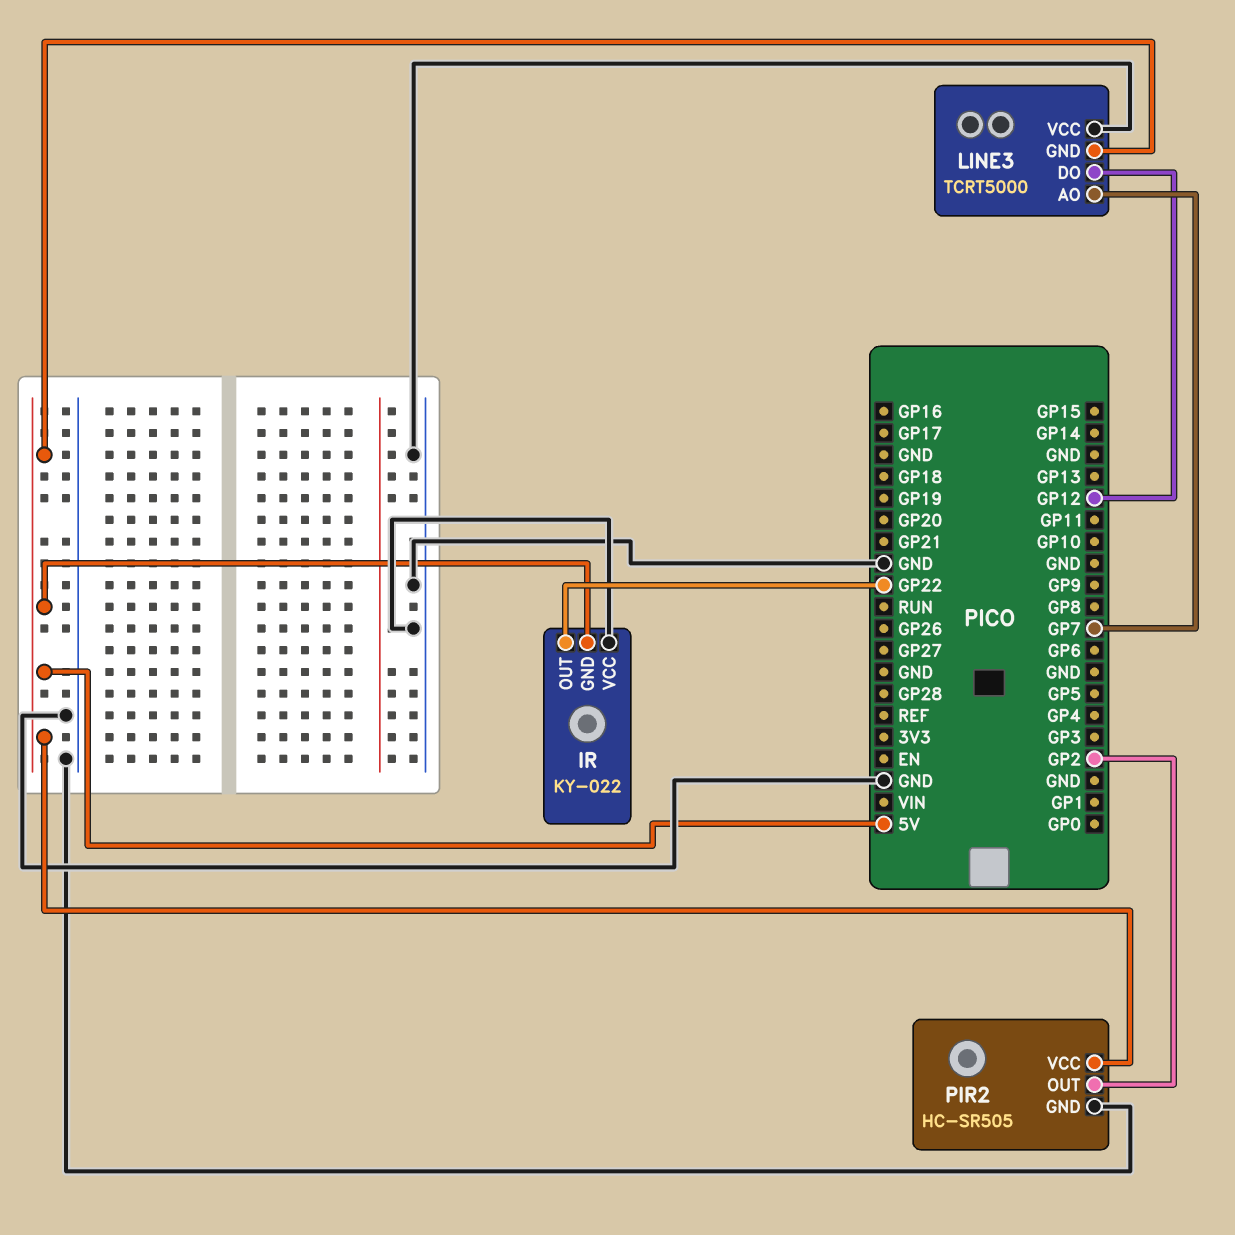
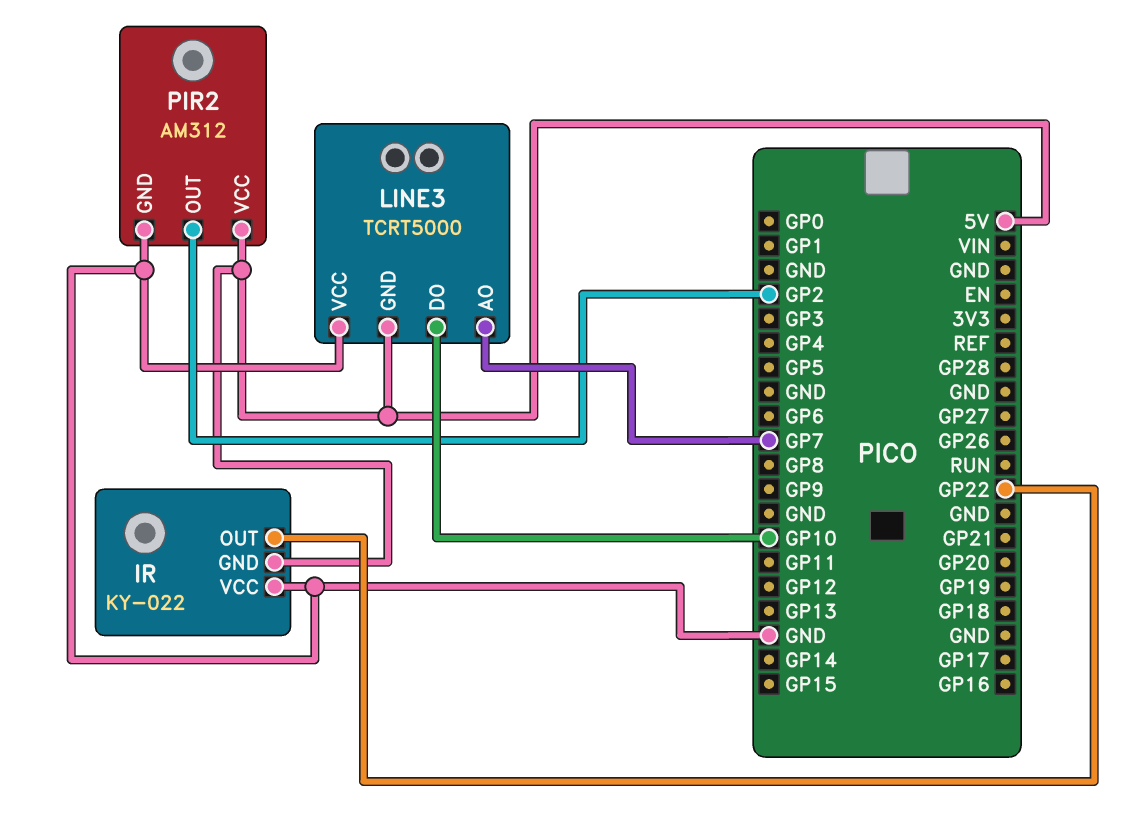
LINE3 pin DO: GP12 -> GP10
PIR2: HC-SR505 -> AM312

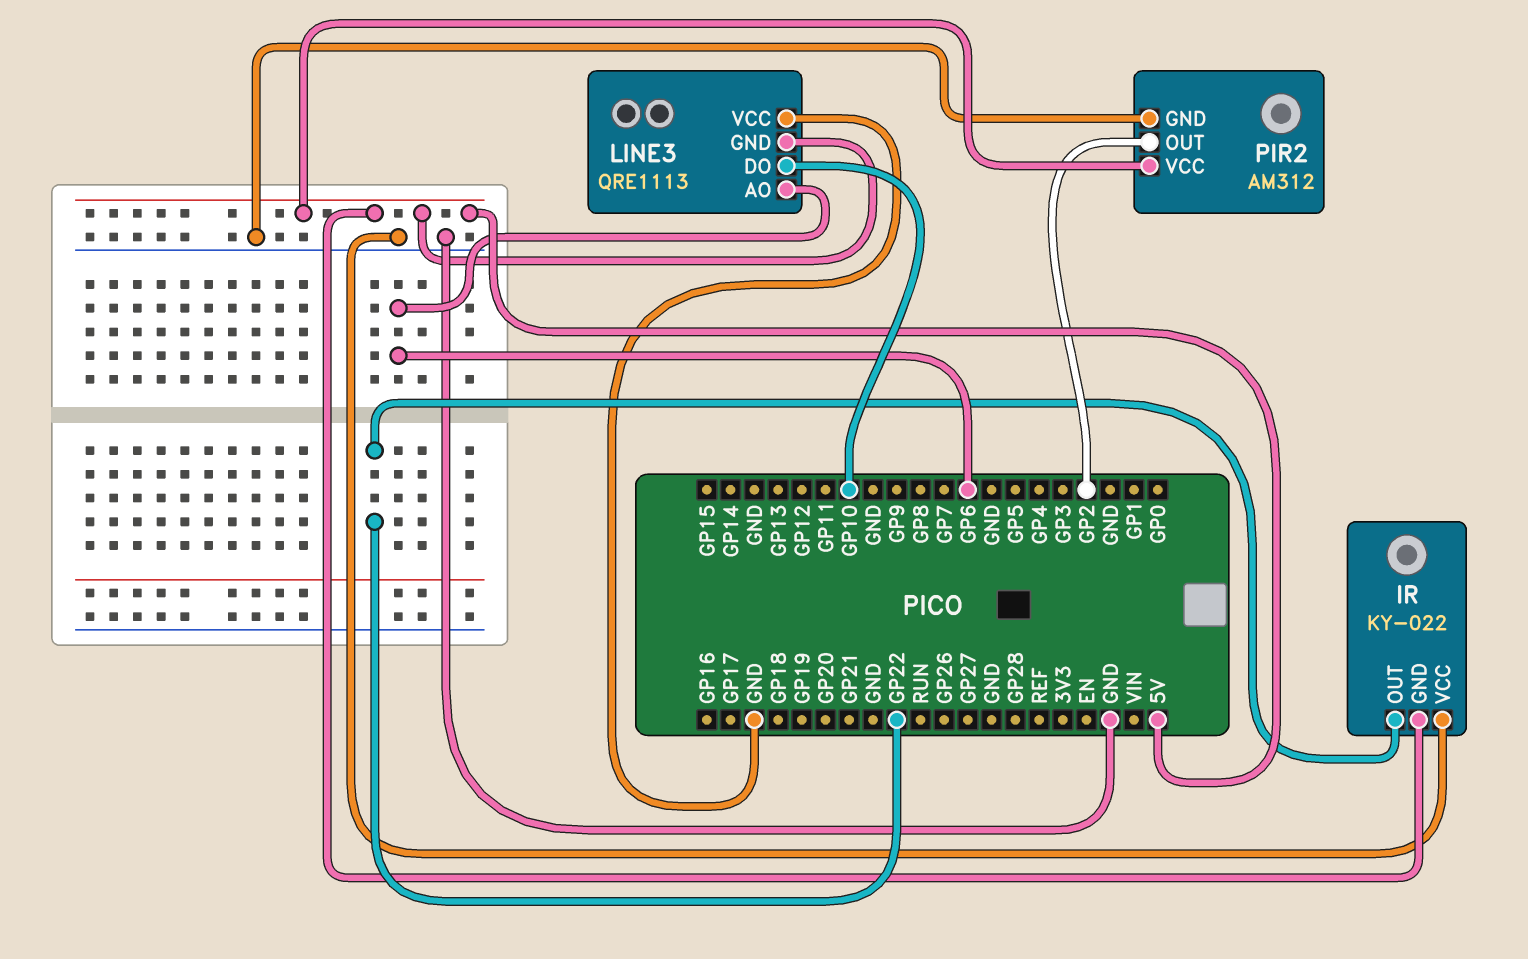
LINE3: TCRT5000 -> QRE1113
LINE3 pin AO: GP7 -> GP6

